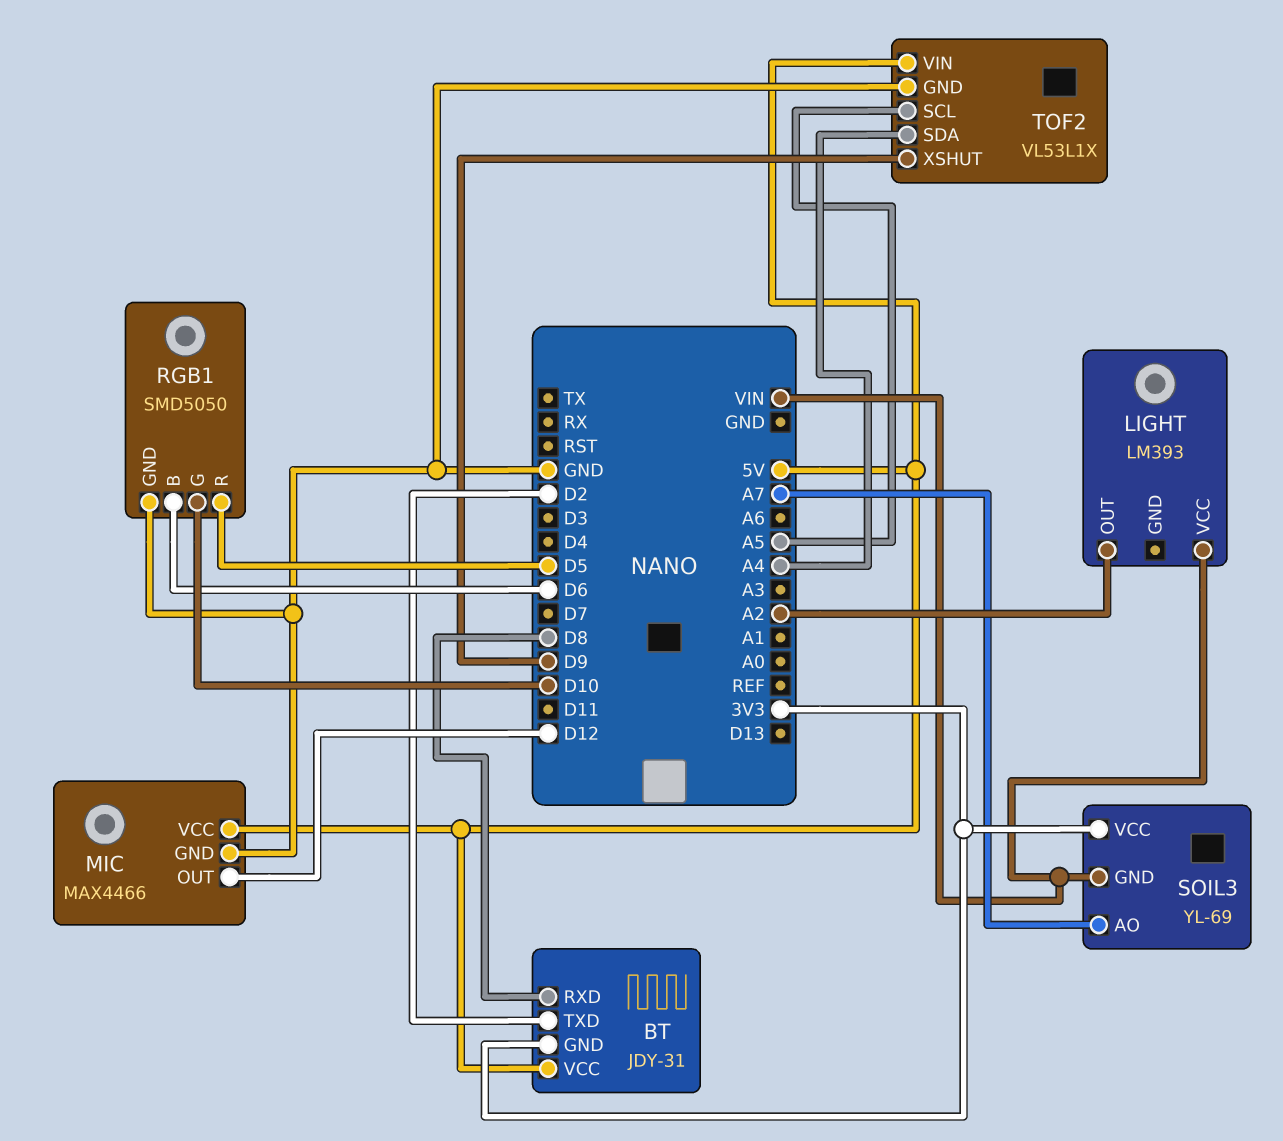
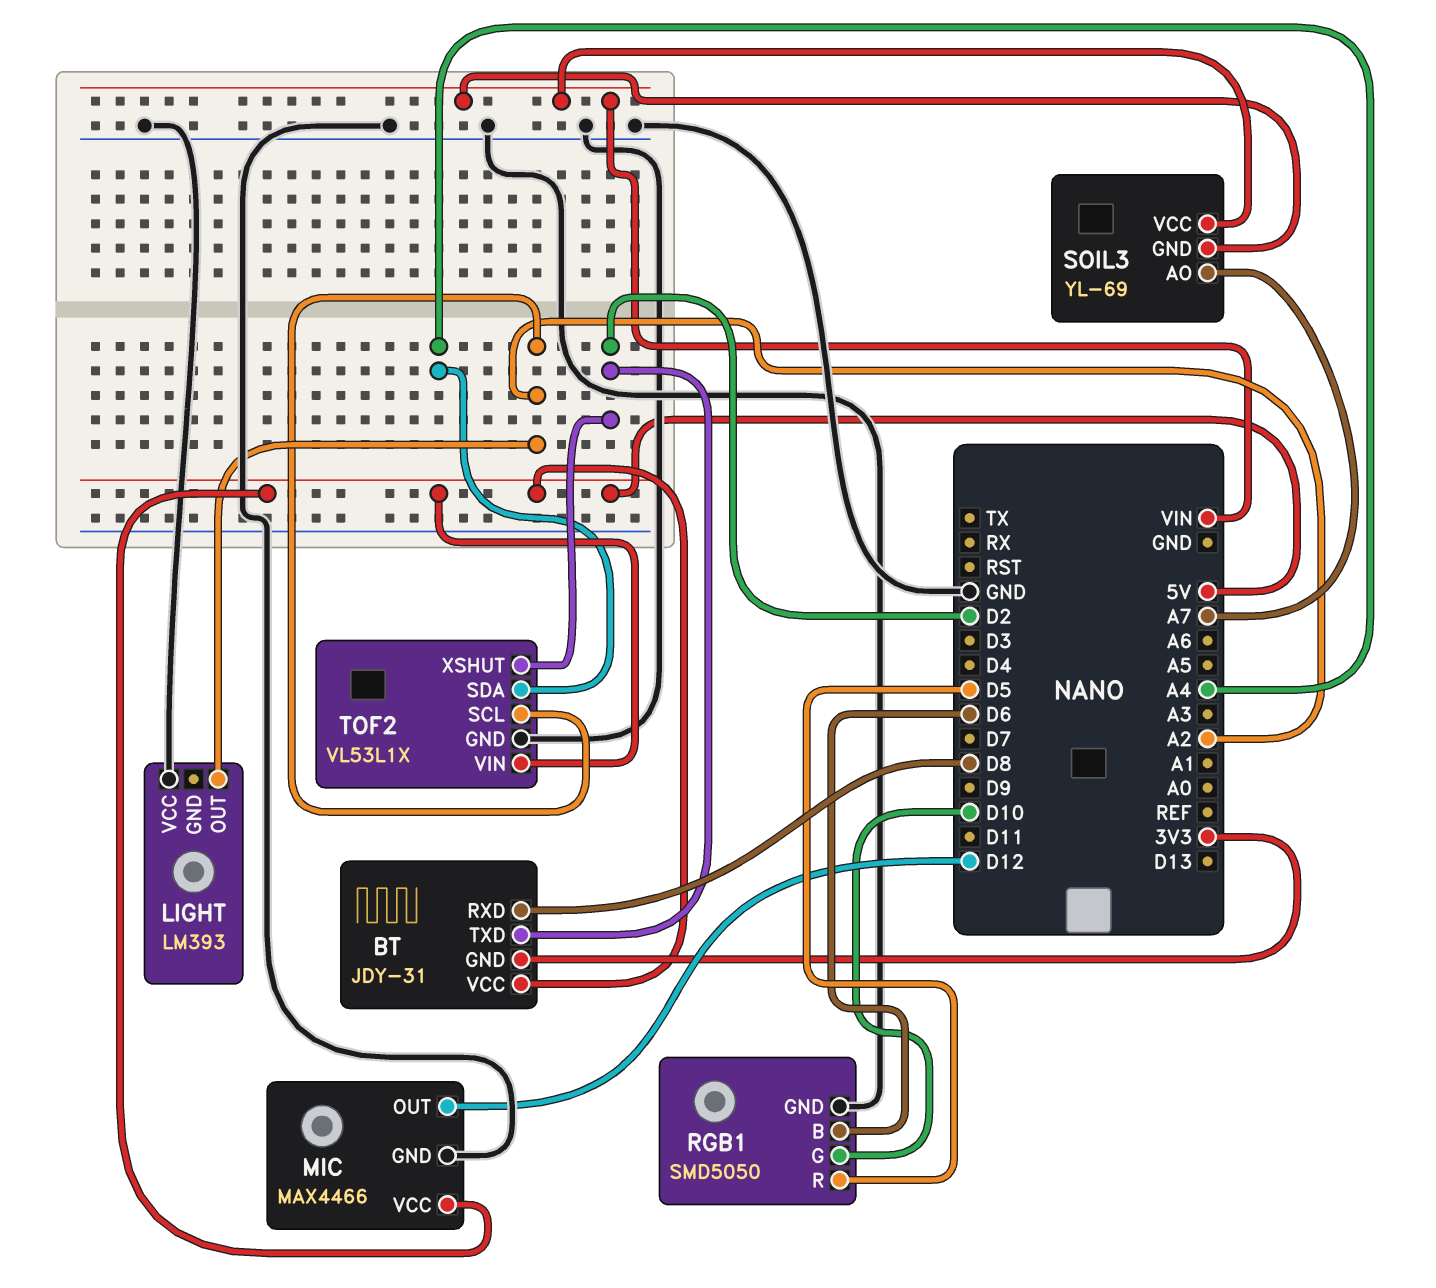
LIGHT pin VCC: VIN -> GND
SOIL3 pin VCC: 3V3 -> VIN
TOF2 pin SCL: A5 -> A2
TOF2 pin XSHUT: D9 -> D2

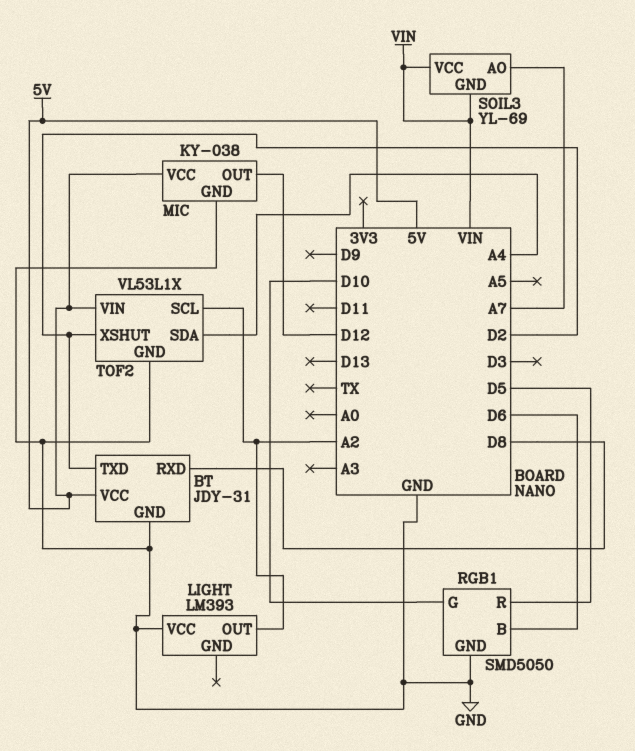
BT pin GND: 3V3 -> GND
MIC: MAX4466 -> KY-038

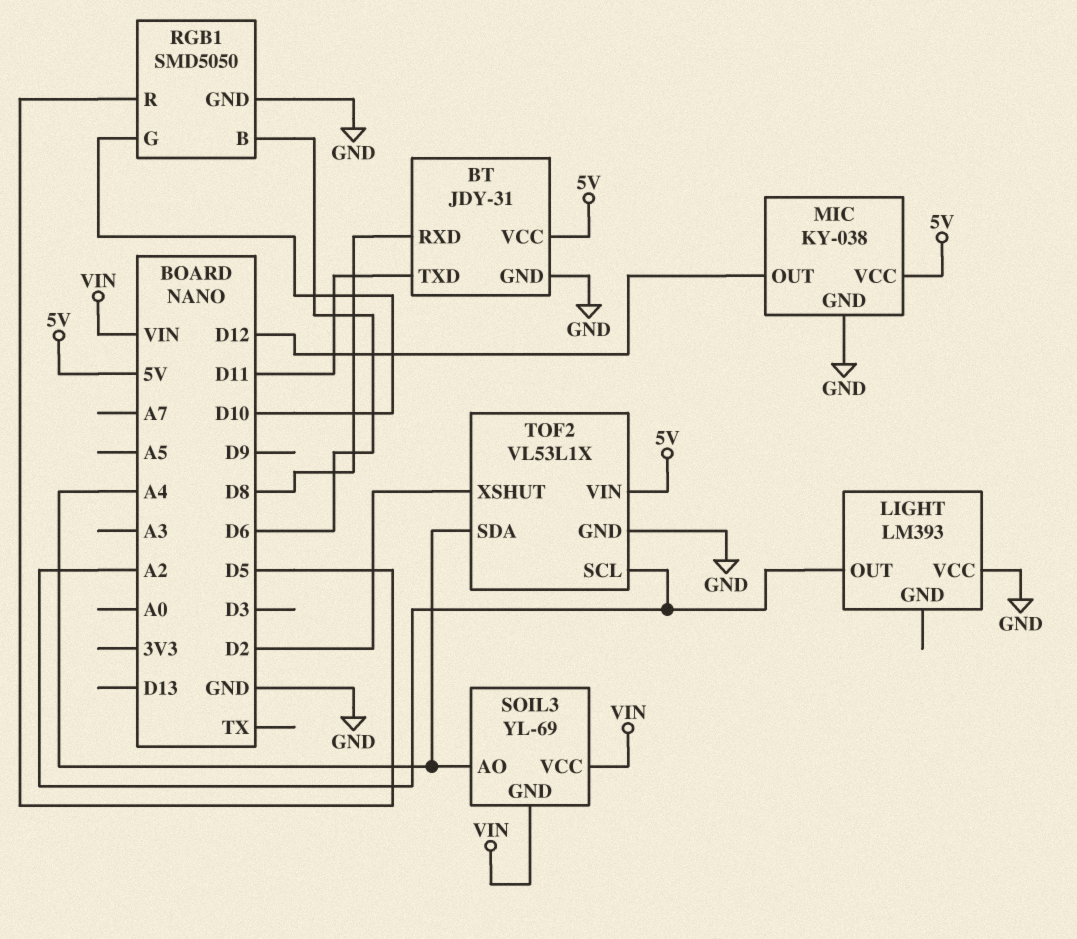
BT pin TXD: D2 -> D11
SOIL3 pin AO: A7 -> A4

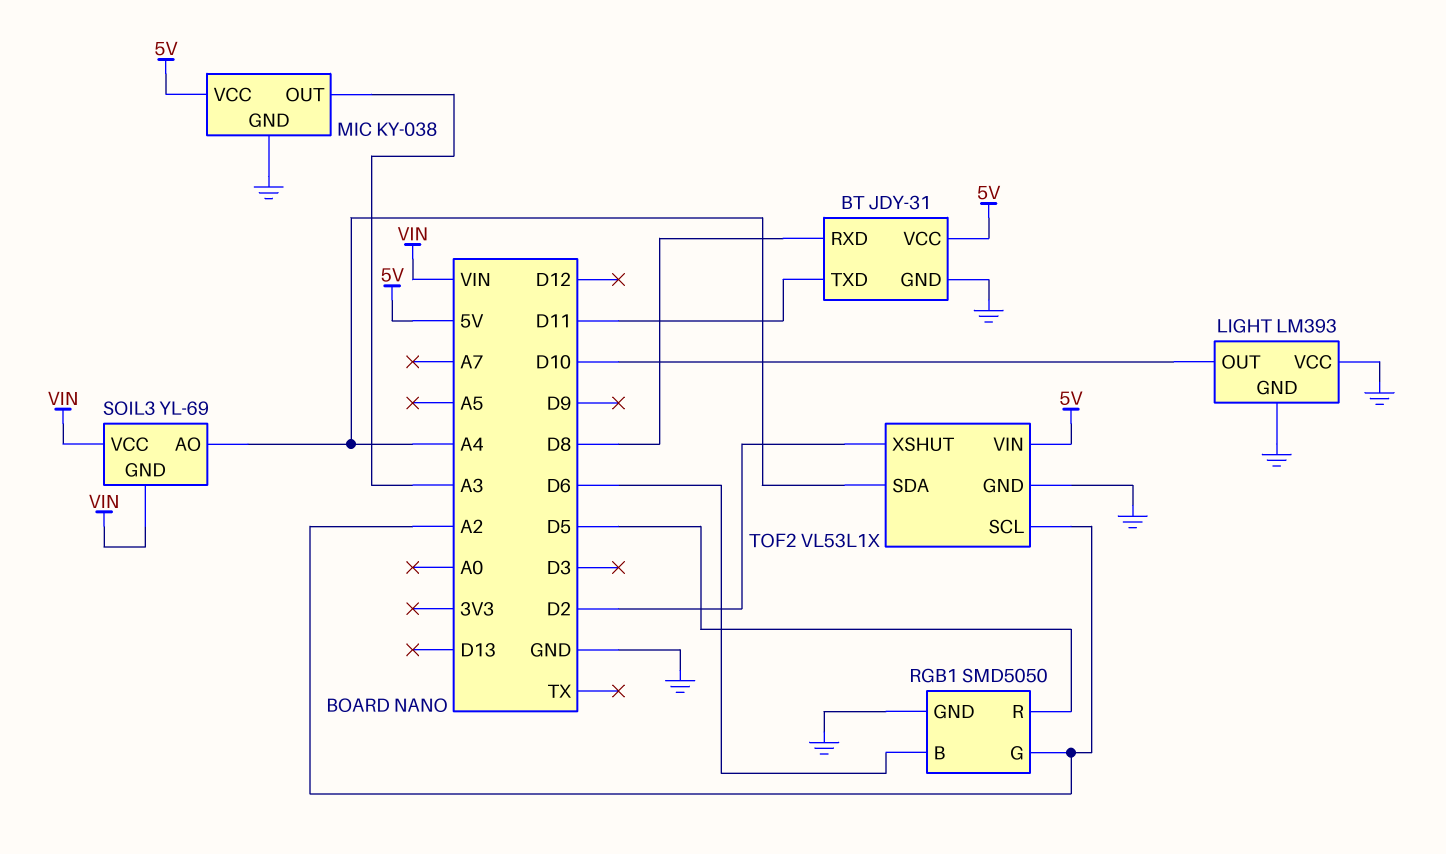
LIGHT pin GND: none -> GND
LIGHT pin OUT: A2 -> D10
MIC pin OUT: D12 -> A3
RGB1 pin G: D10 -> A2

